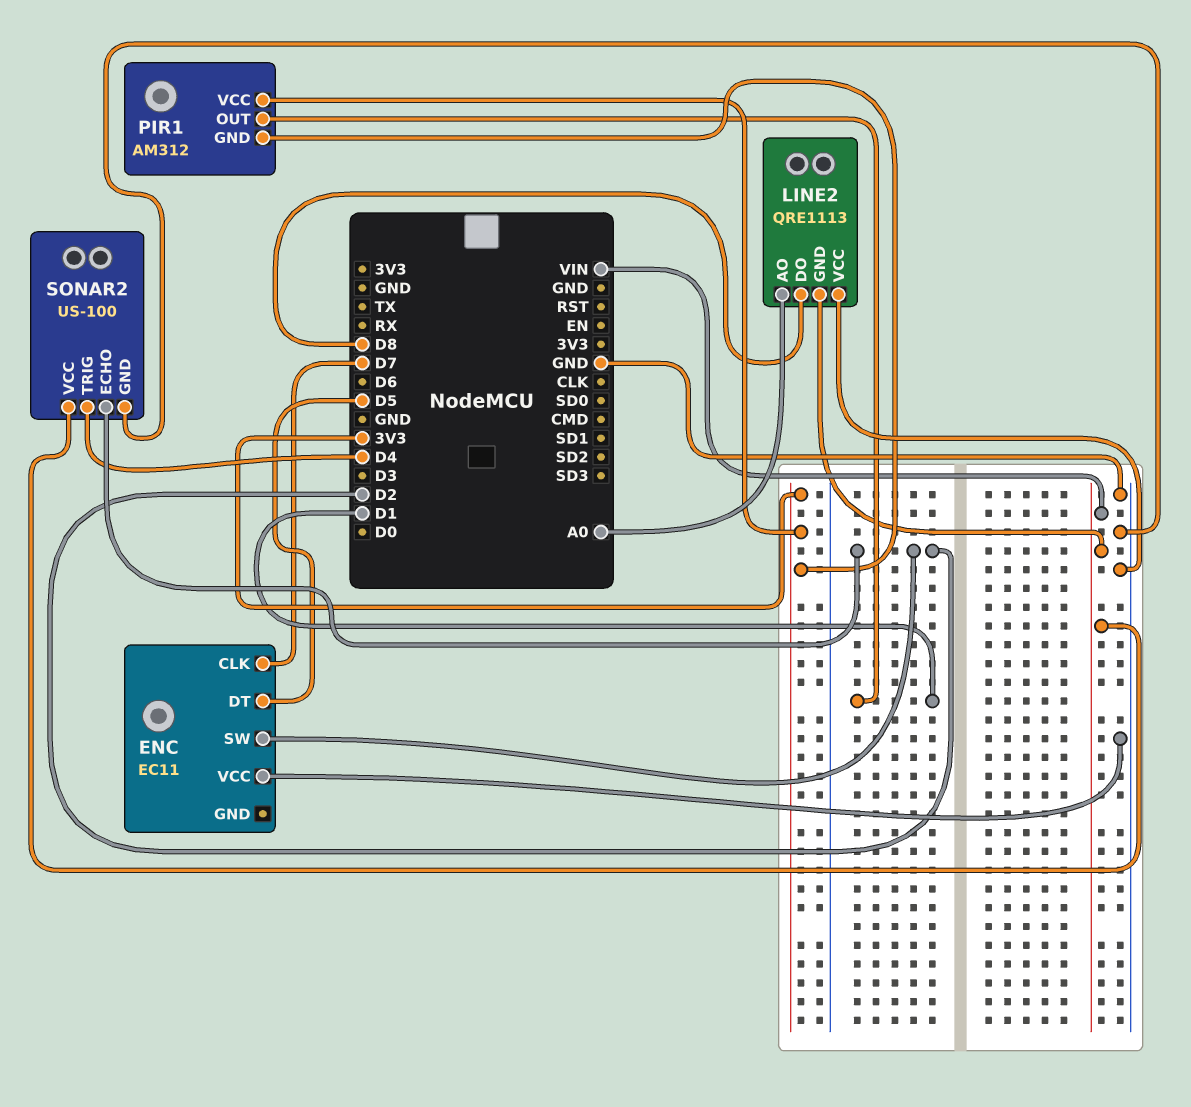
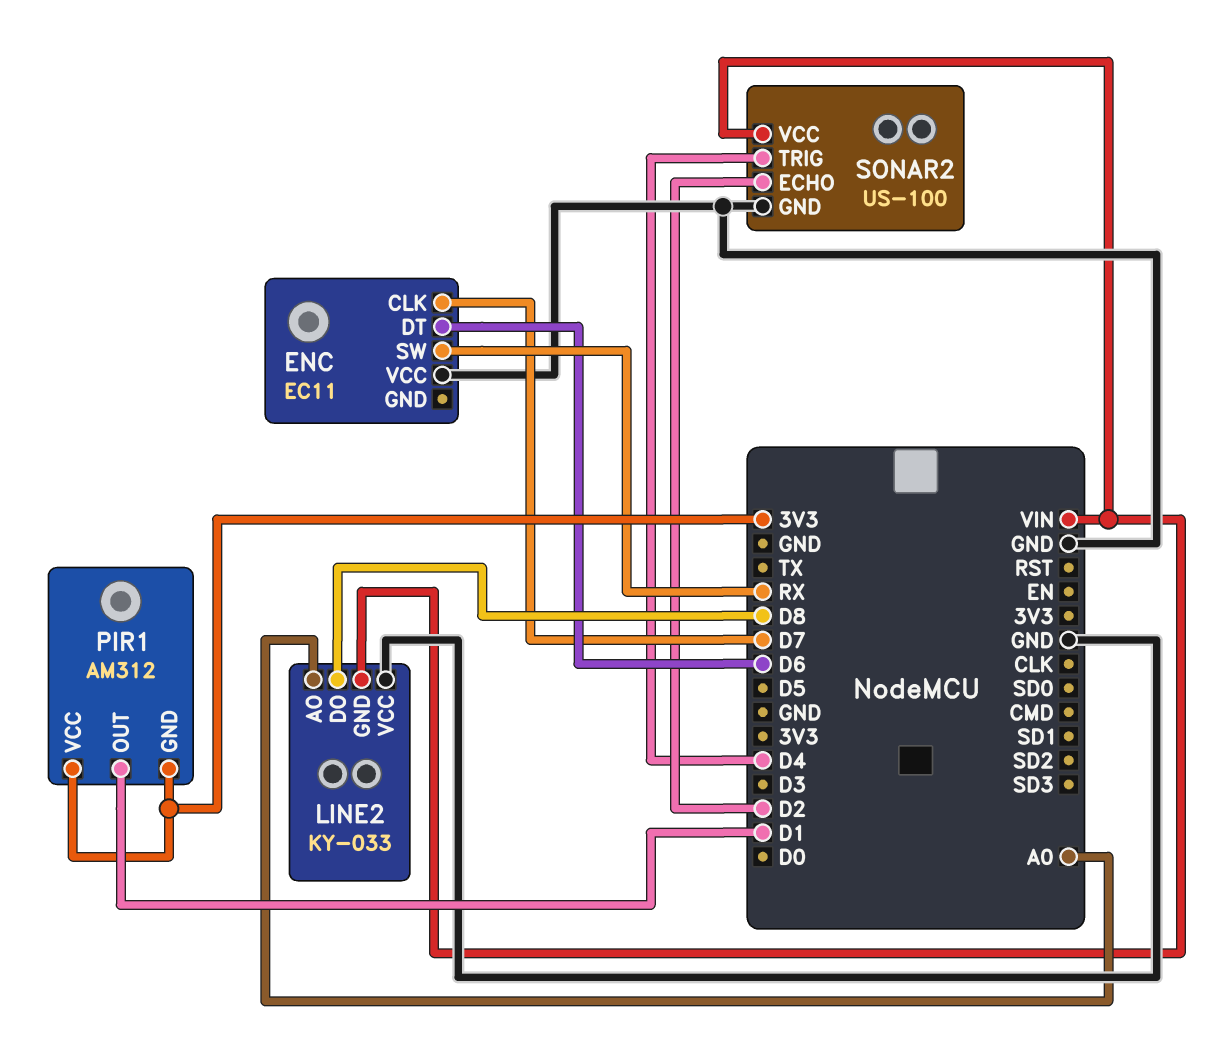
ENC pin DT: D5 -> D6
ENC pin SW: D2 -> RX
LINE2: QRE1113 -> KY-033

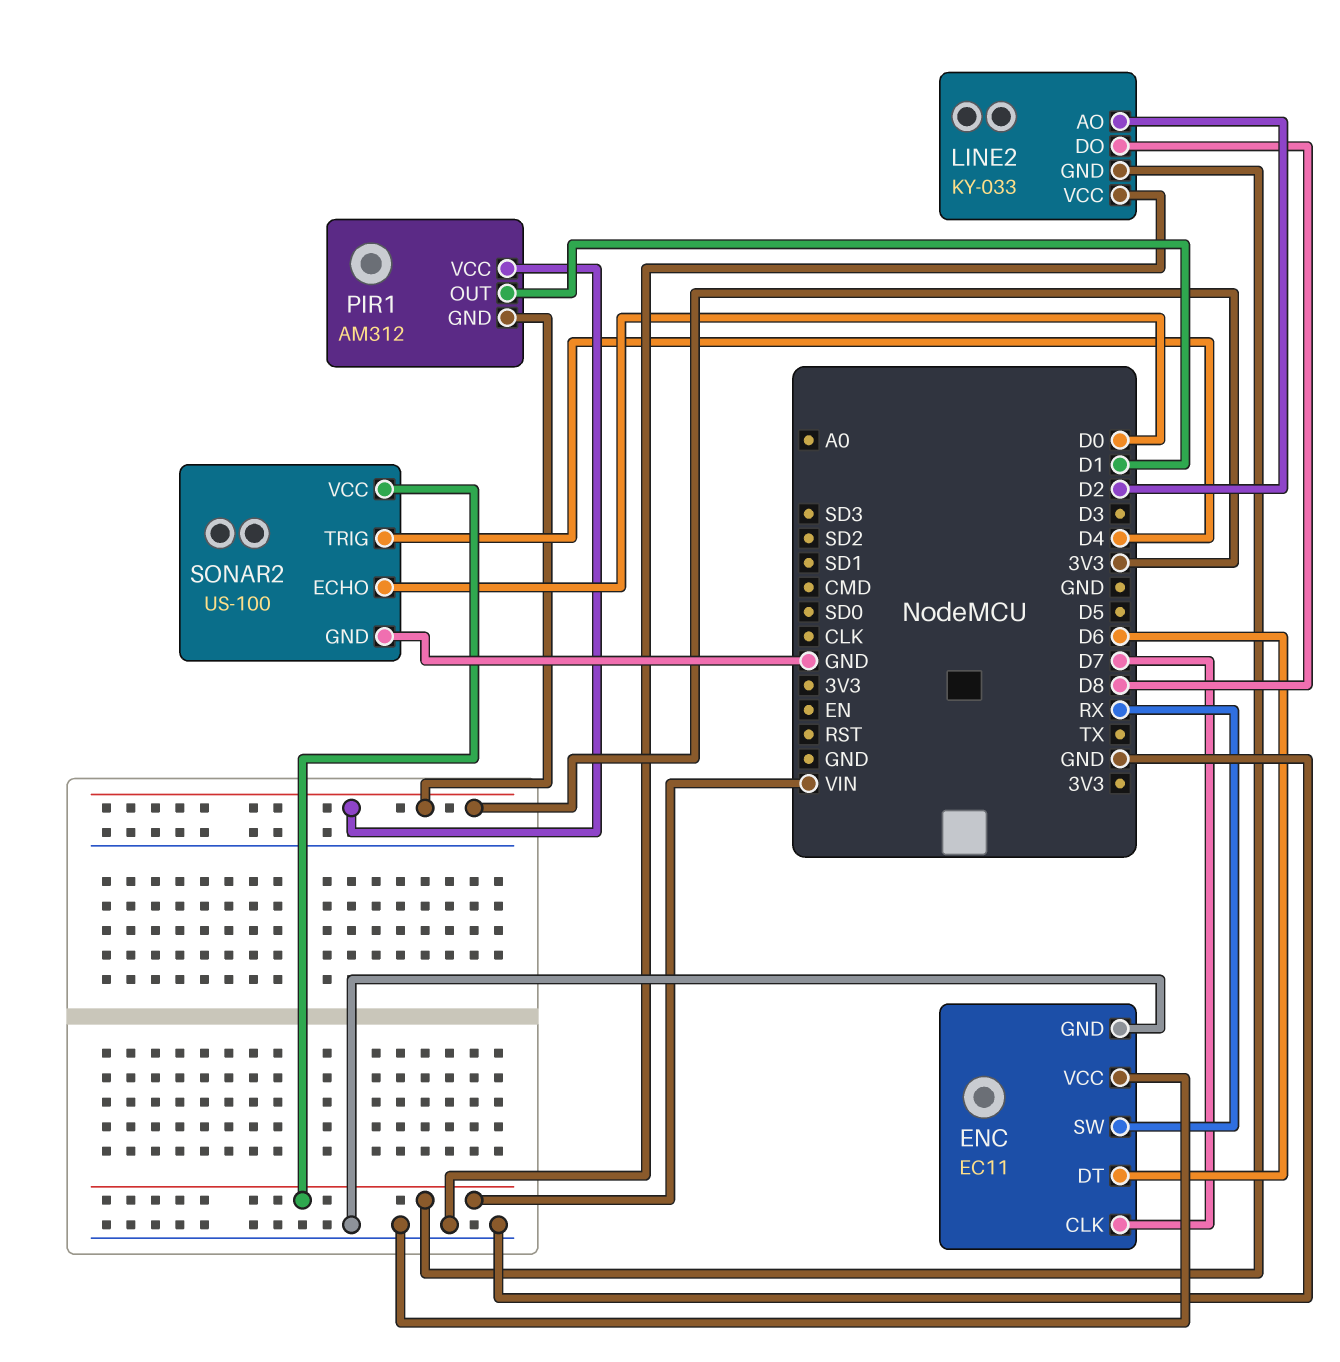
ENC pin GND: none -> GND
LINE2 pin AO: A0 -> D2
SONAR2 pin ECHO: D2 -> D0

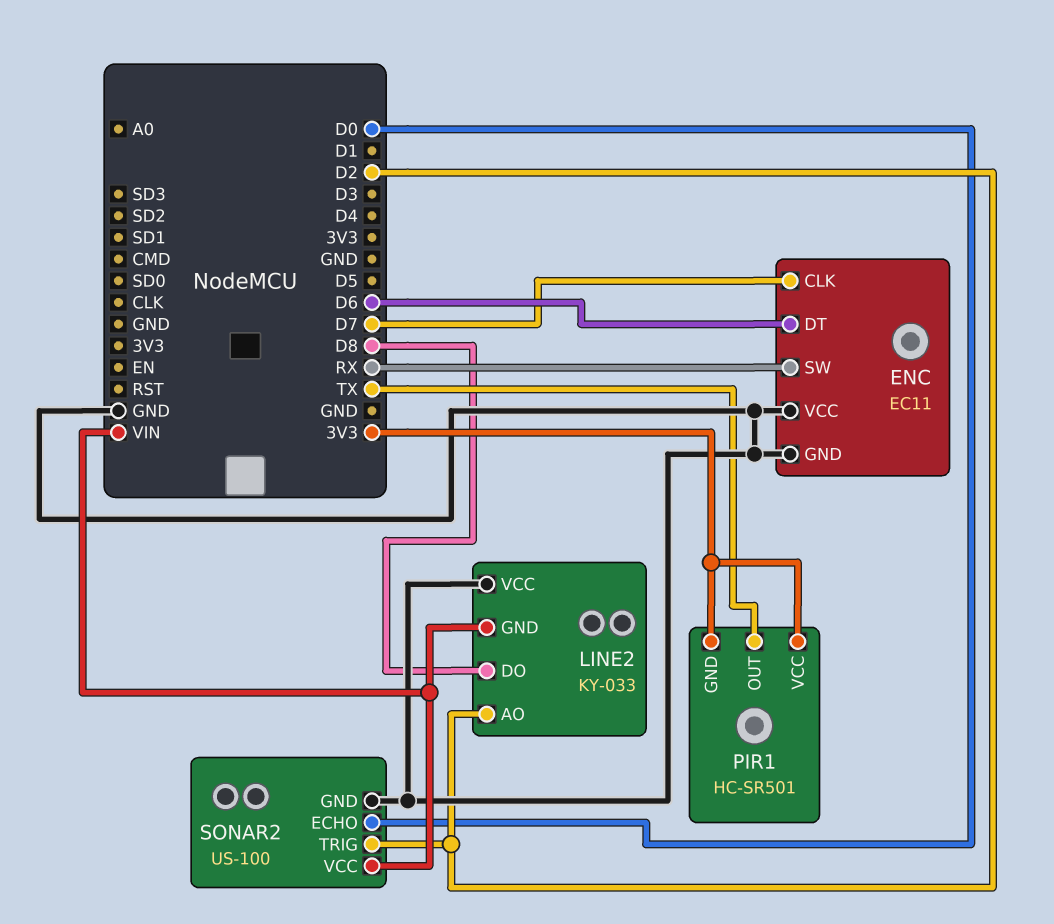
PIR1: AM312 -> HC-SR501
PIR1 pin OUT: D1 -> TX
SONAR2 pin TRIG: D4 -> D2

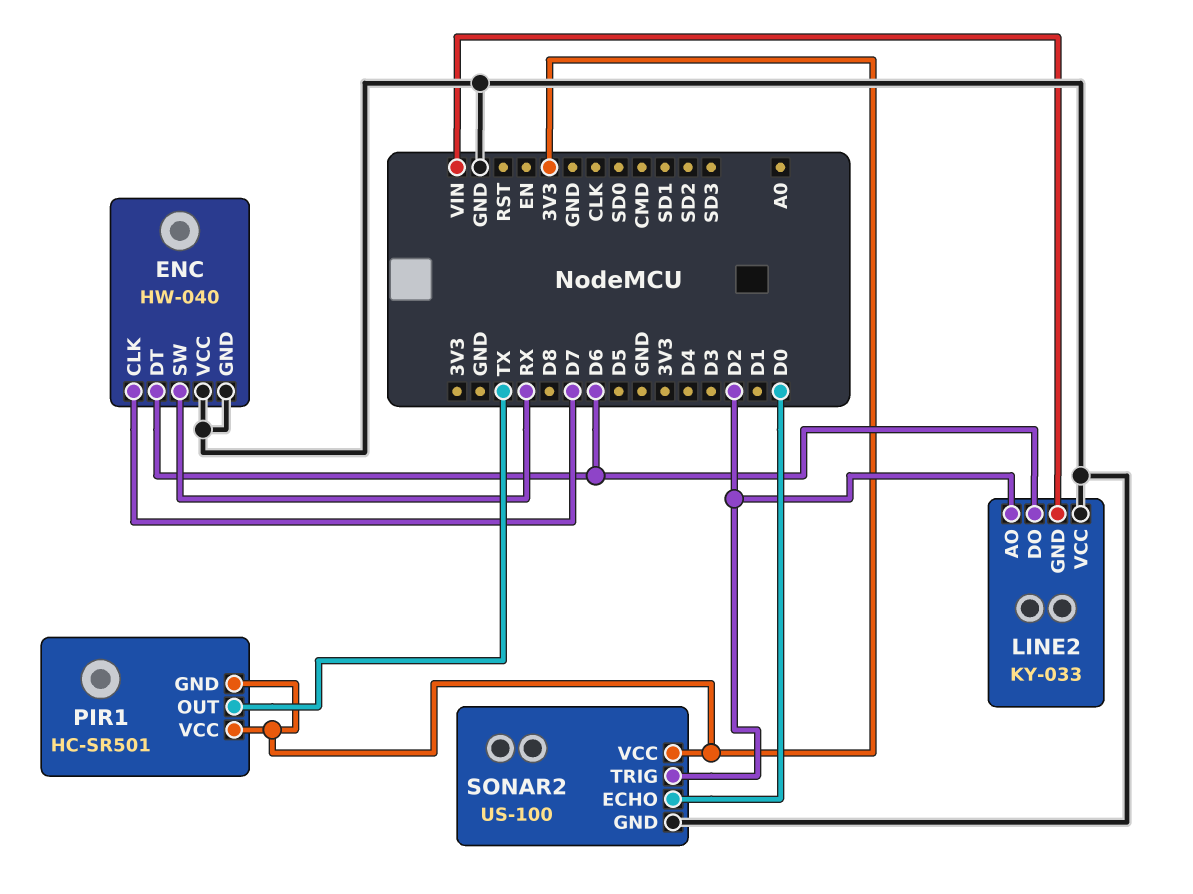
ENC: EC11 -> HW-040
LINE2 pin DO: D8 -> D6
SONAR2 pin VCC: VIN -> 3V3

